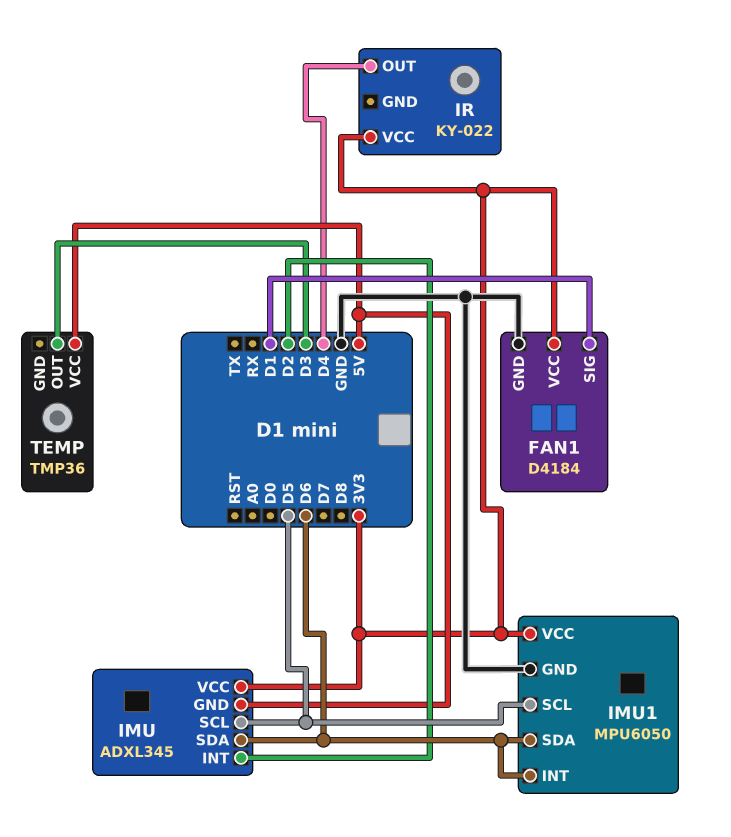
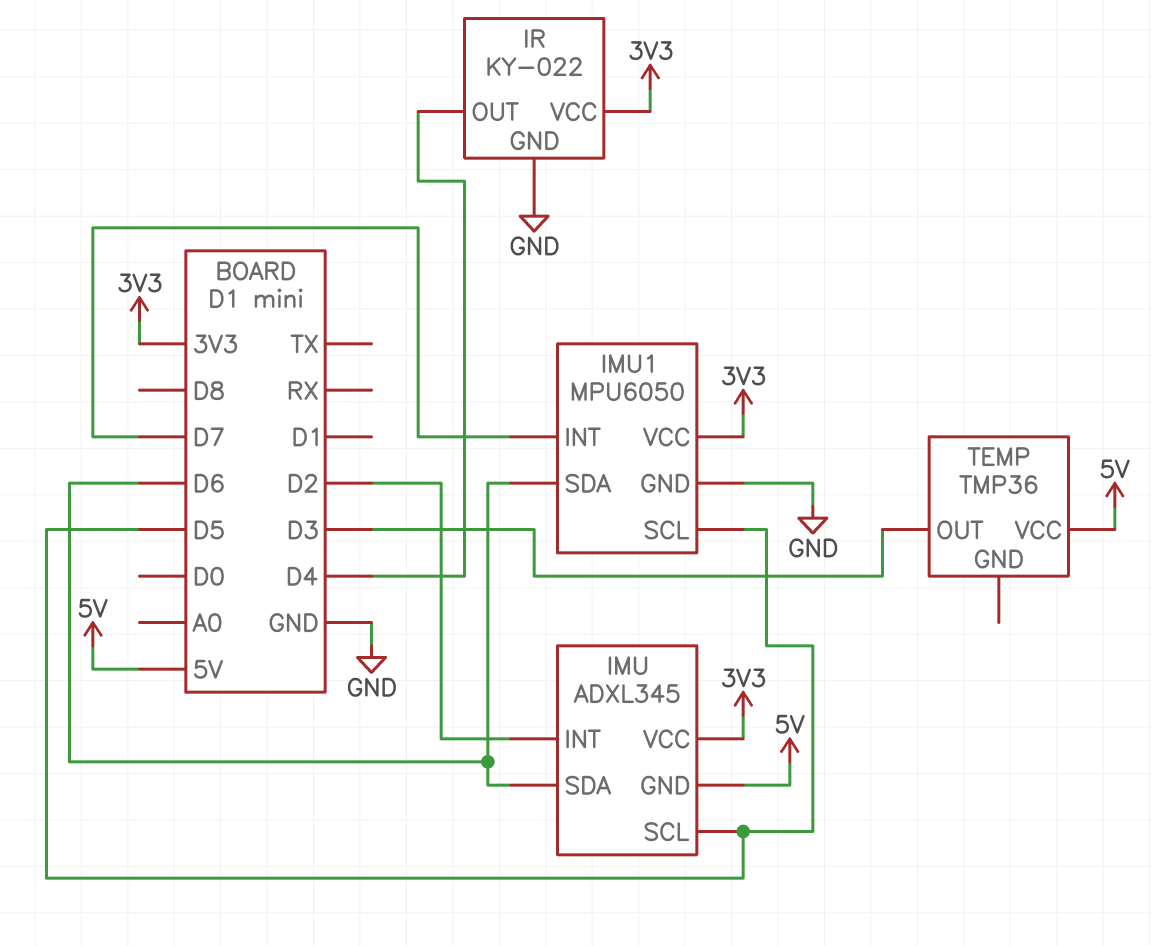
FAN1: D4184 -> none
FAN1 pin GND: GND -> none
FAN1 pin SIG: D1 -> none
FAN1 pin VCC: 3V3 -> none
IMU1 pin INT: D6 -> D7
IR pin GND: none -> GND

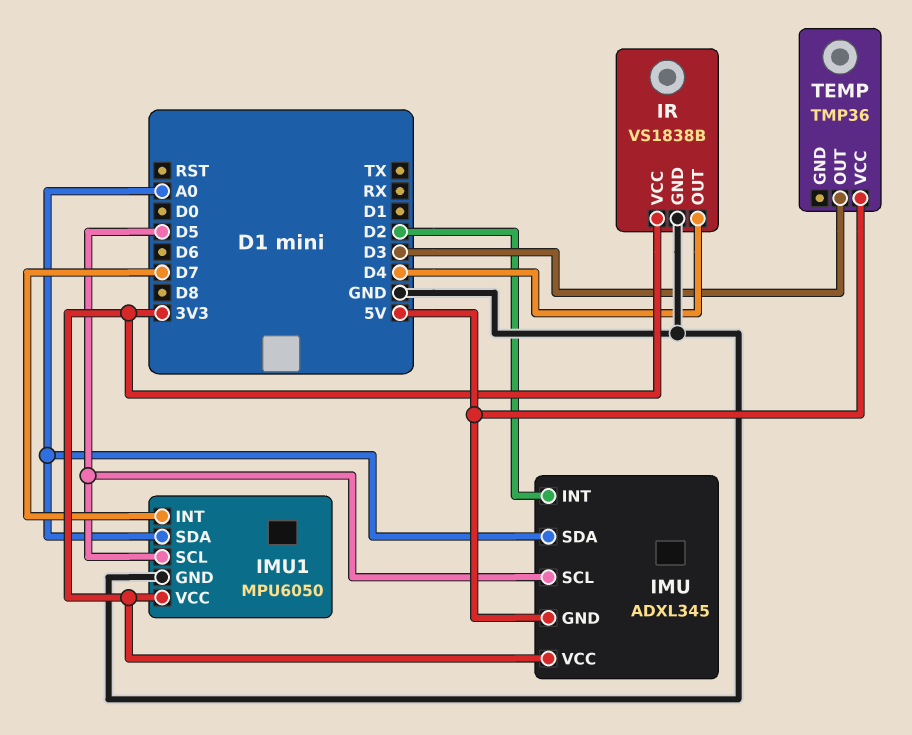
IMU pin SDA: D6 -> A0
IMU1 pin SDA: D6 -> A0
IR: KY-022 -> VS1838B

